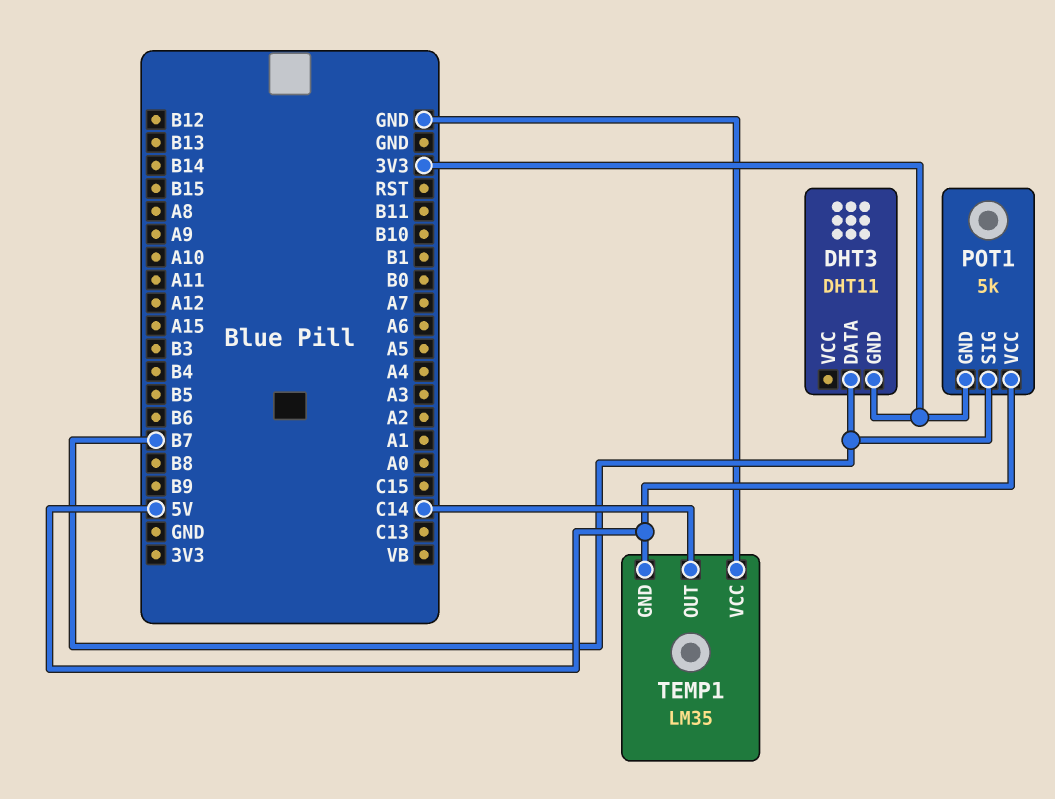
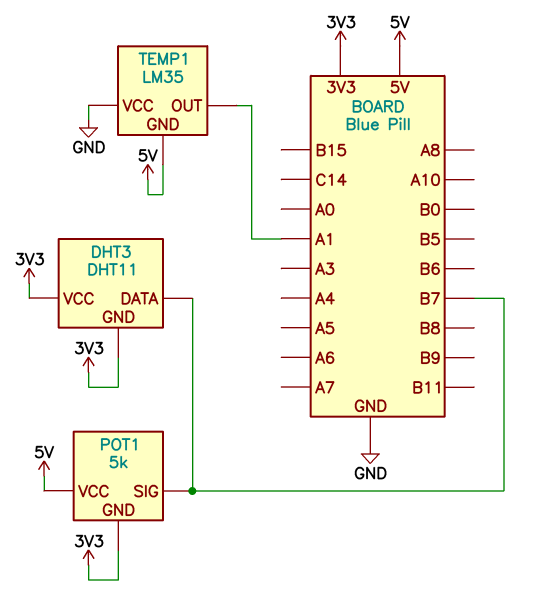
DHT3 pin VCC: none -> 3V3
TEMP1 pin OUT: C14 -> A1

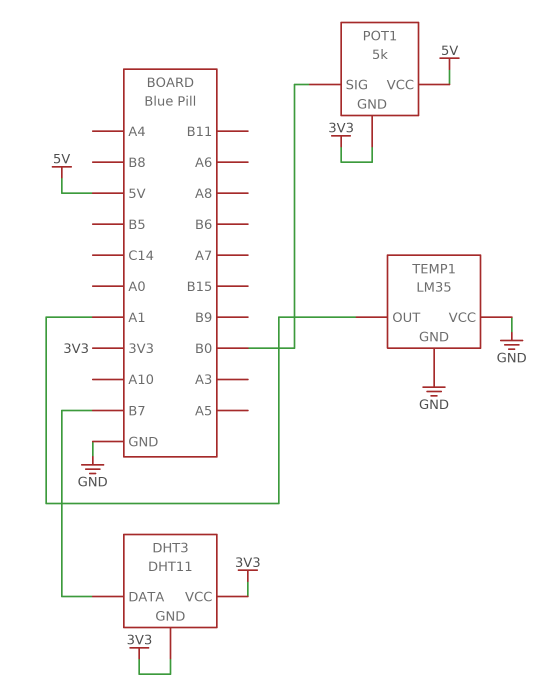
POT1 pin SIG: B7 -> B0
TEMP1 pin GND: 5V -> GND

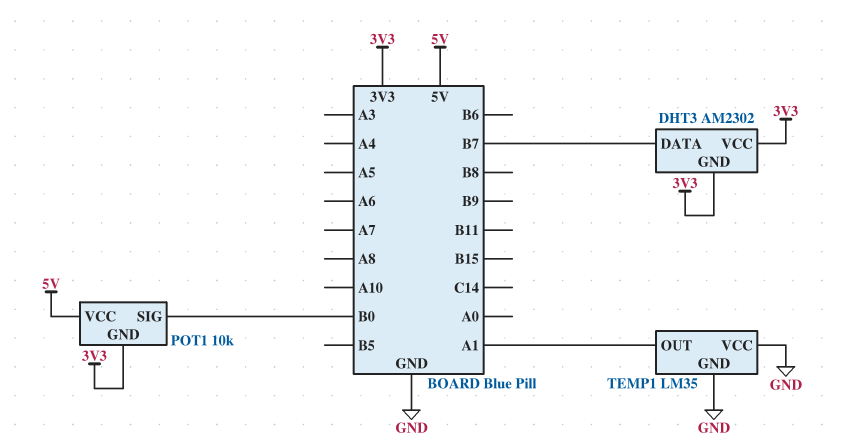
DHT3: DHT11 -> AM2302
POT1: 5k -> 10k

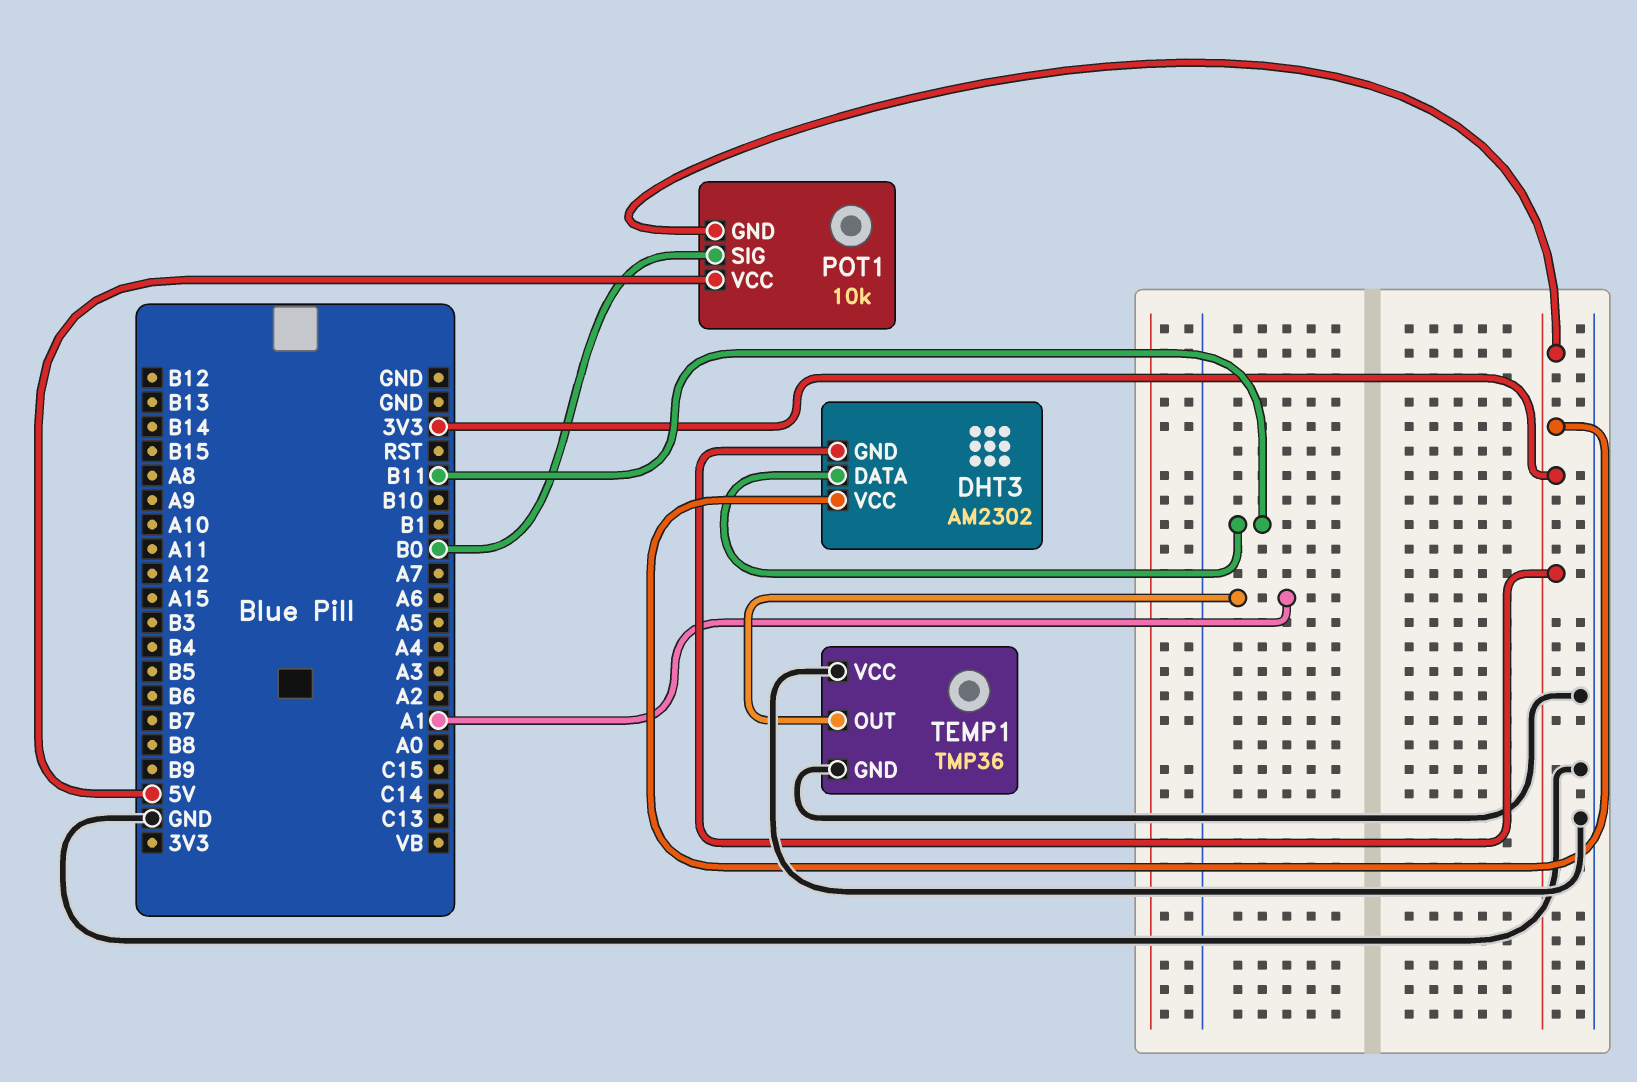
DHT3 pin DATA: B7 -> B11
TEMP1: LM35 -> TMP36

